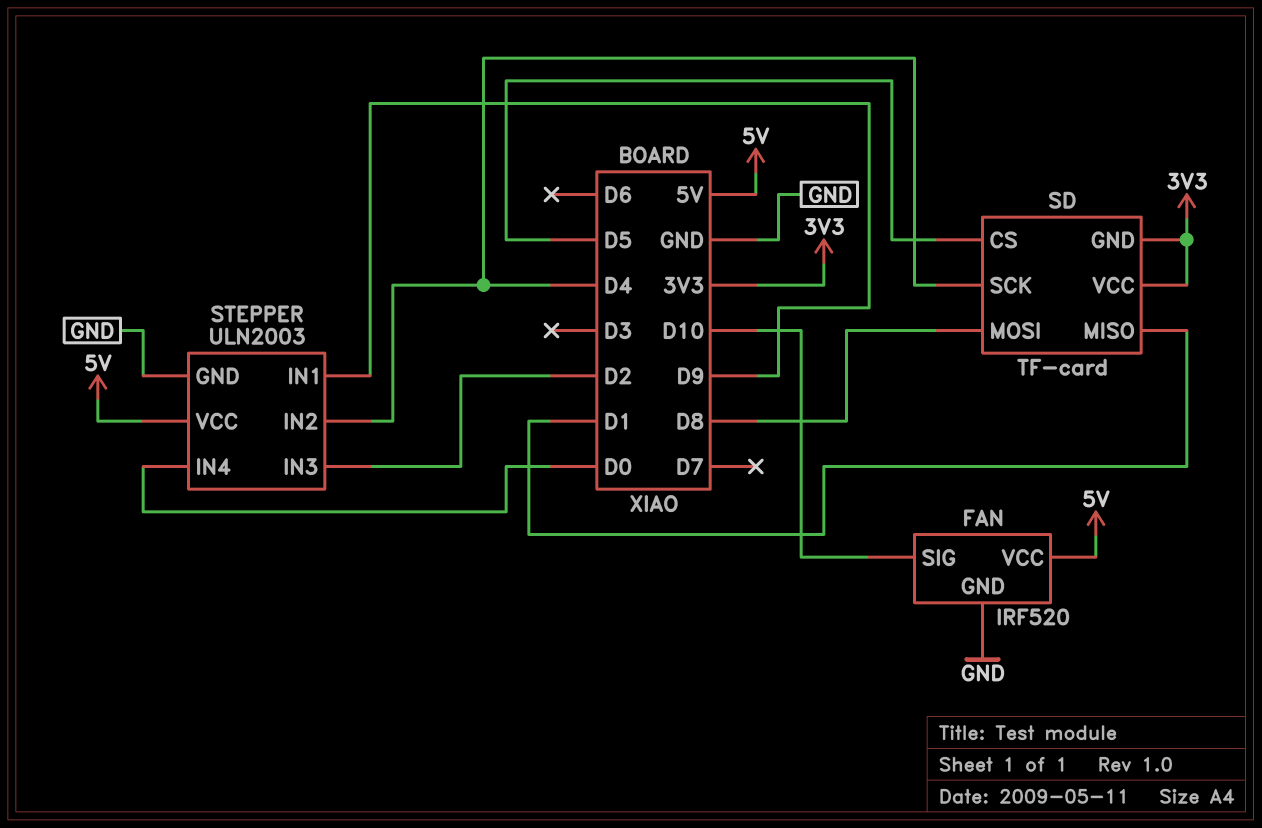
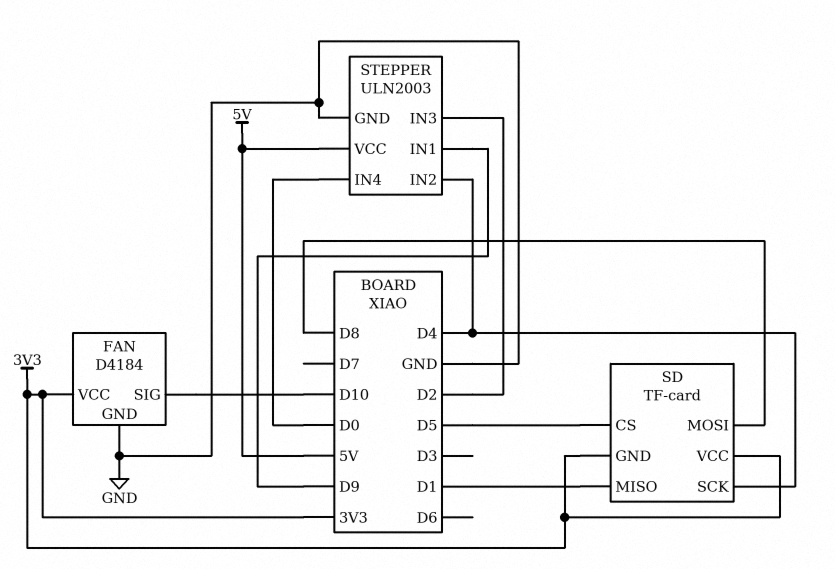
FAN: IRF520 -> D4184
FAN pin VCC: 5V -> 3V3

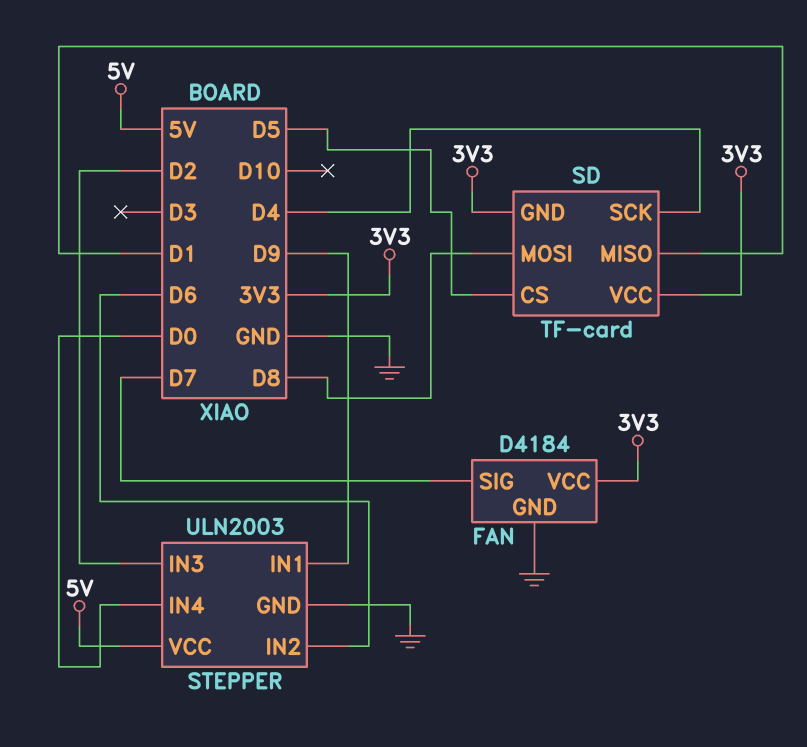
FAN pin SIG: D10 -> D7
STEPPER pin IN2: D4 -> D6

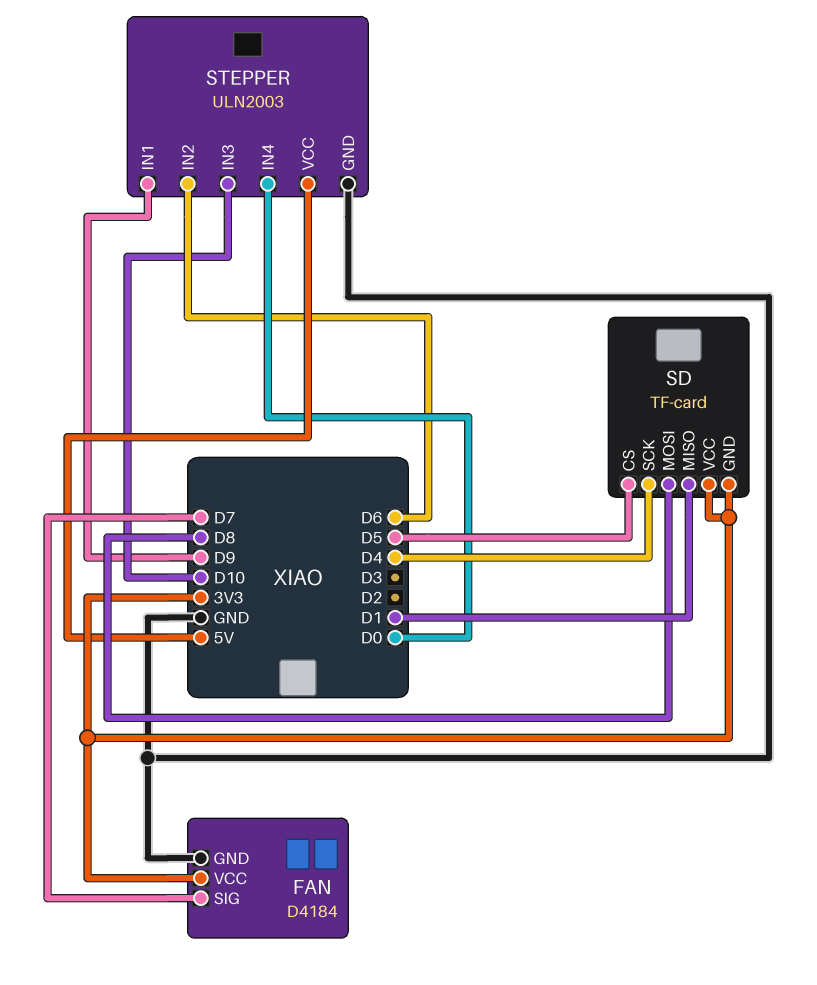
STEPPER pin IN3: D2 -> D10

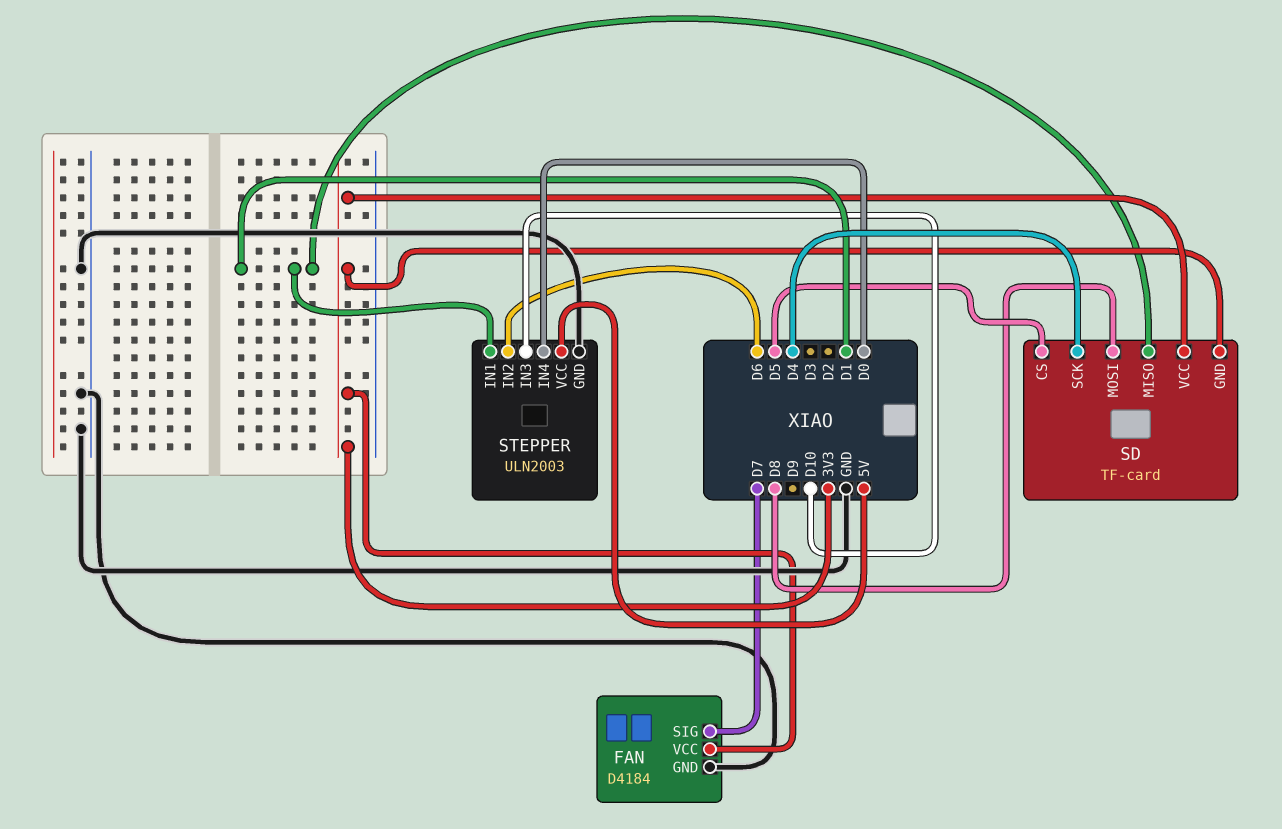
STEPPER pin IN1: D9 -> D1

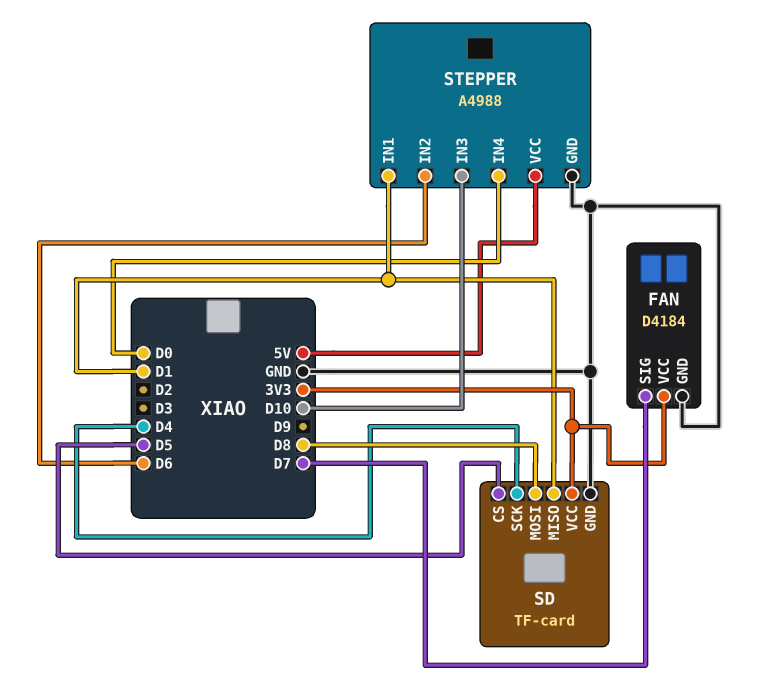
SD pin GND: 3V3 -> GND
STEPPER: ULN2003 -> A4988

